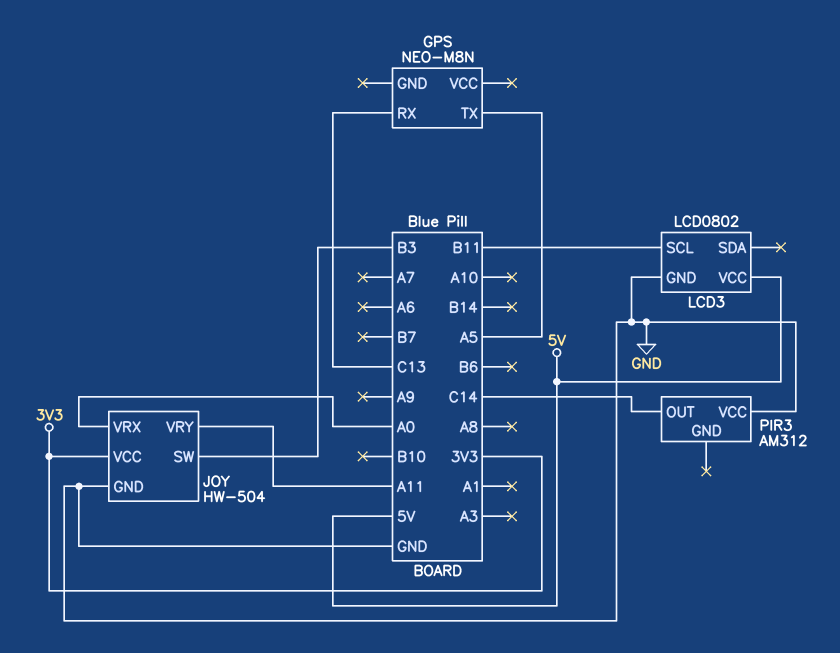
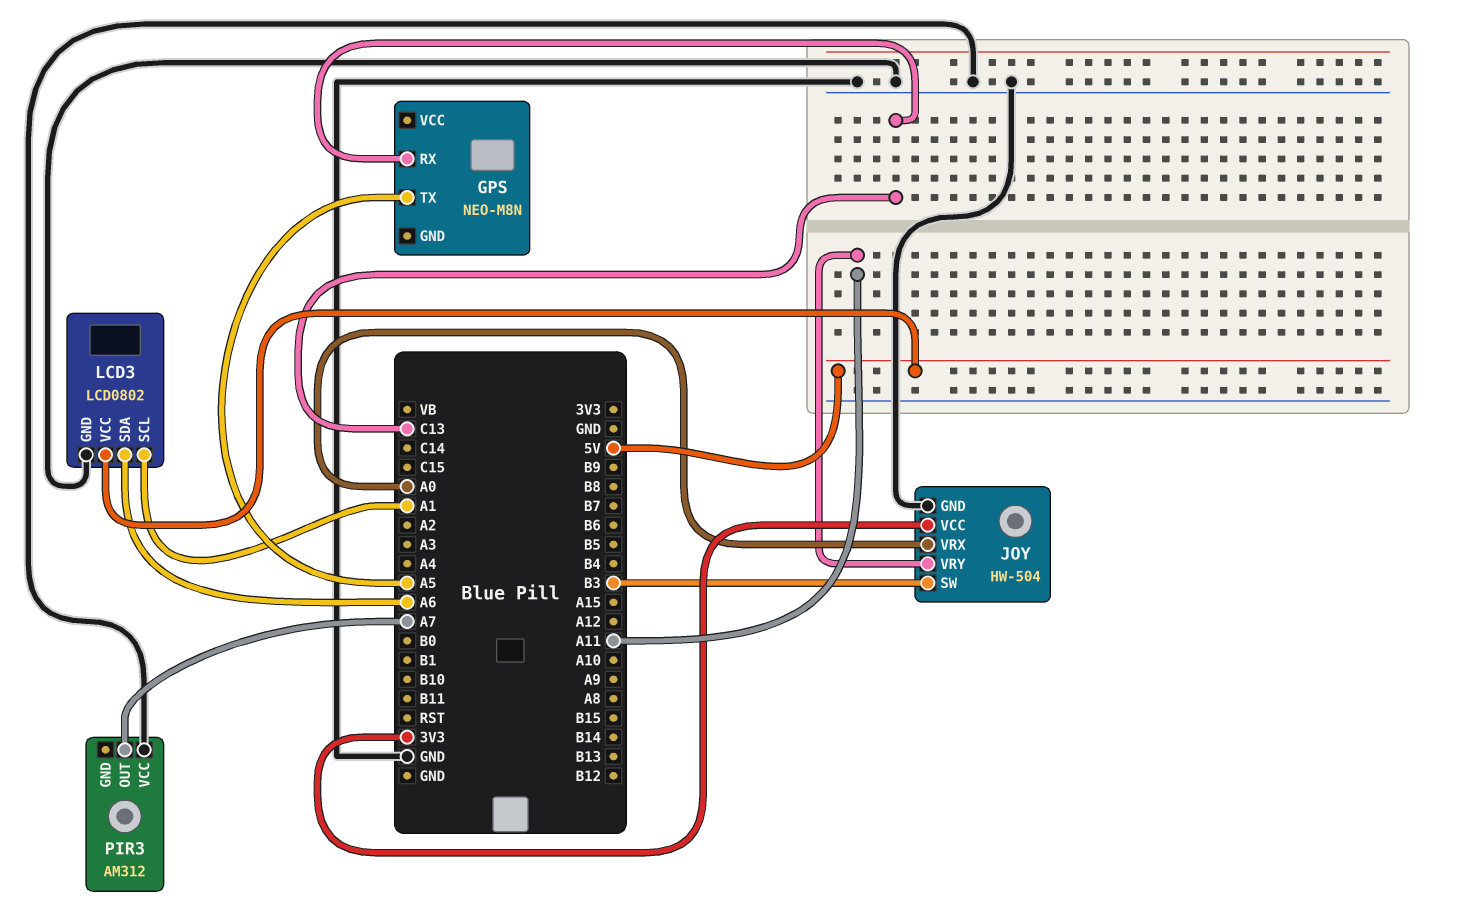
LCD3 pin SCL: B11 -> A1
LCD3 pin SDA: none -> A6
PIR3 pin OUT: C14 -> A7

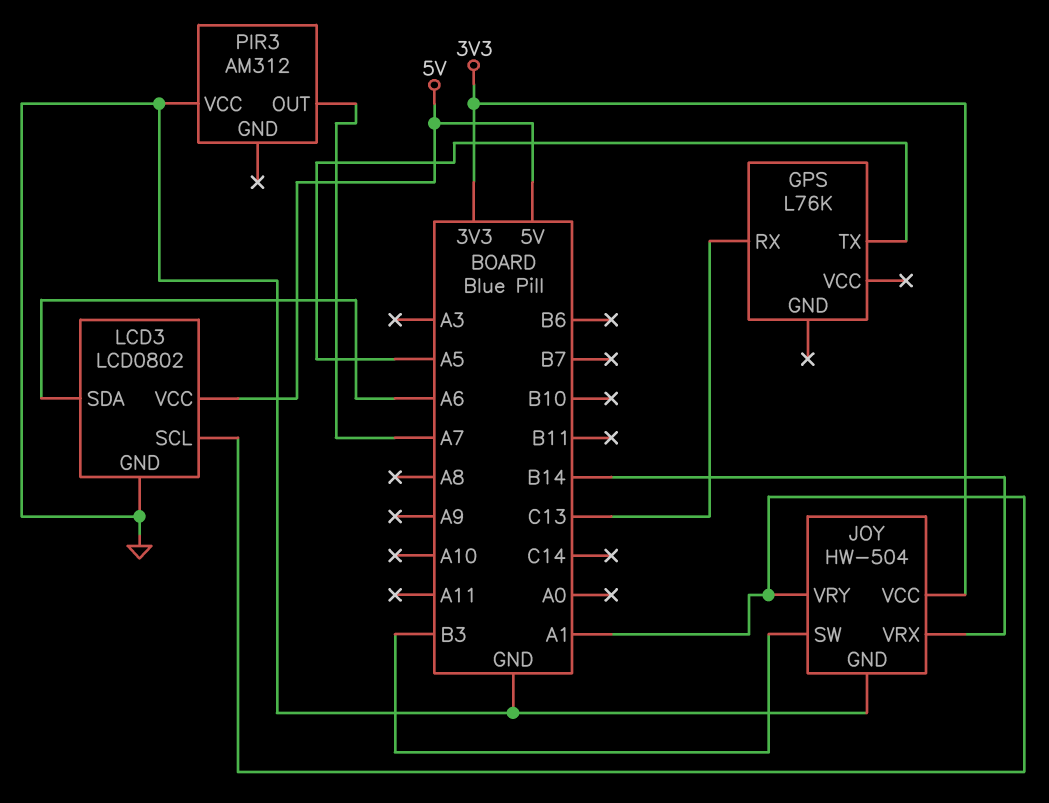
GPS: NEO-M8N -> L76K
JOY pin VRX: A0 -> B14
JOY pin VRY: A11 -> A1

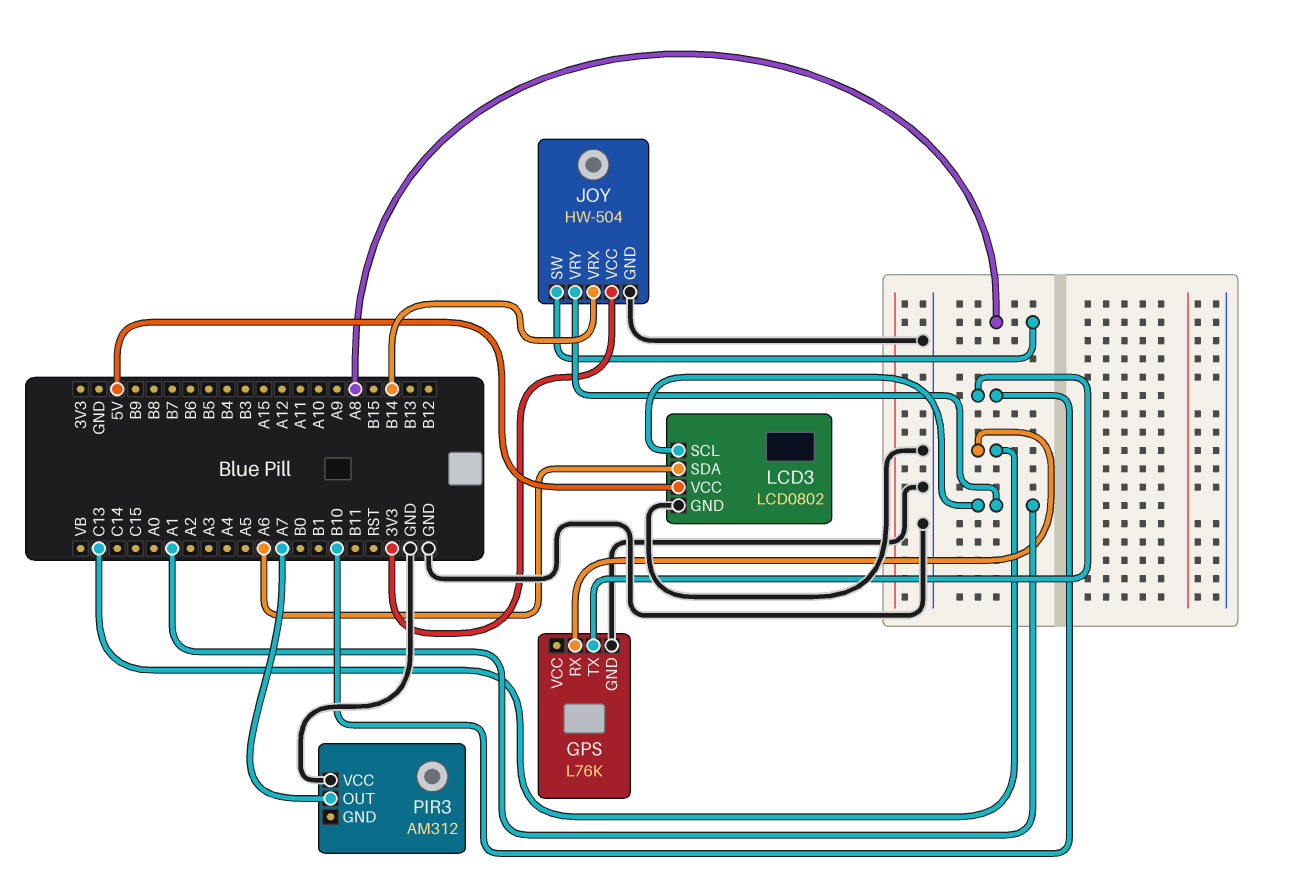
GPS pin GND: none -> GND
GPS pin TX: A5 -> B10
JOY pin SW: B3 -> A8

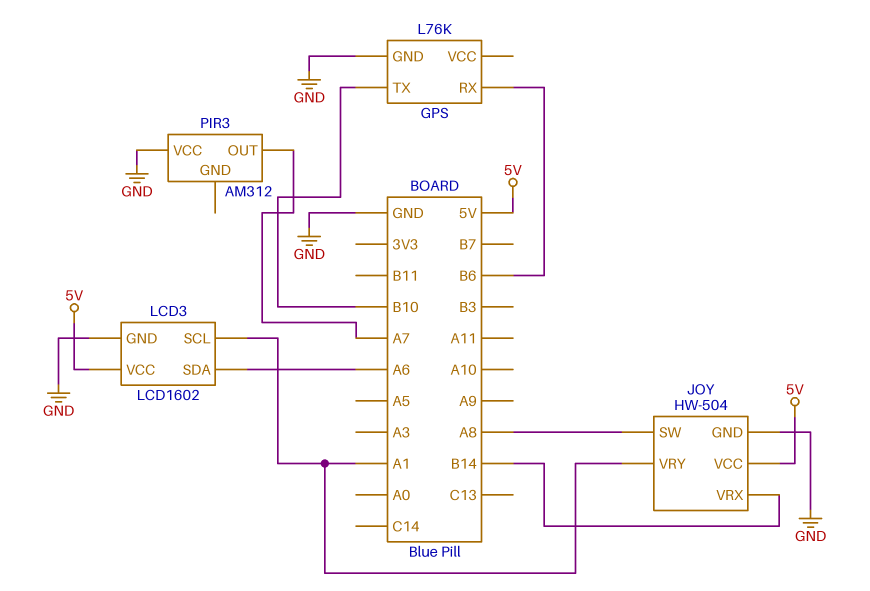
GPS pin RX: C13 -> B6
JOY pin VCC: 3V3 -> 5V
LCD3: LCD0802 -> LCD1602

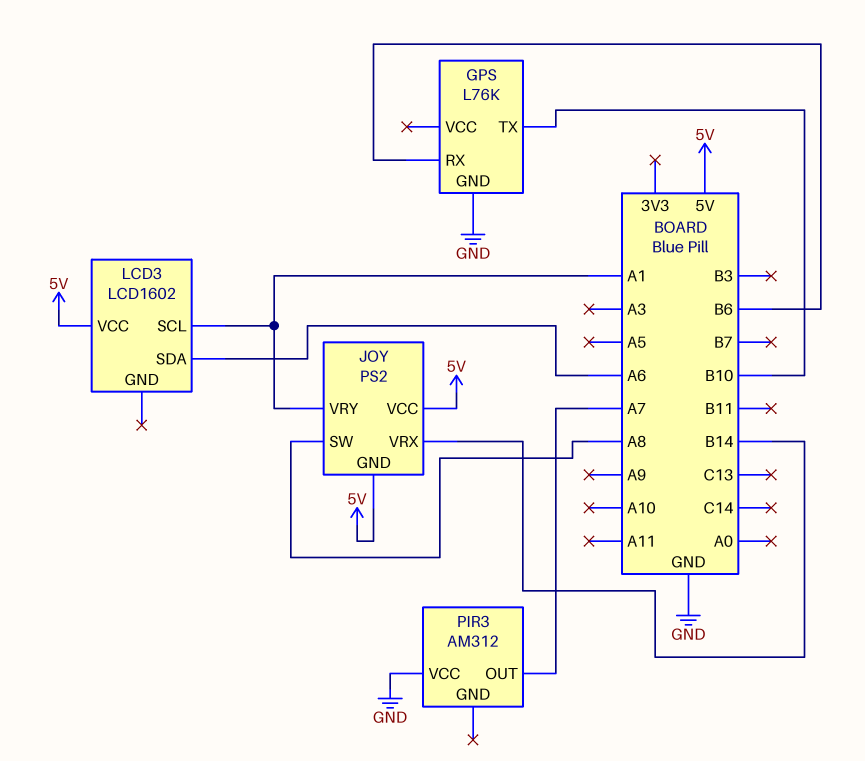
JOY: HW-504 -> PS2
JOY pin GND: GND -> 5V
LCD3 pin GND: GND -> none

